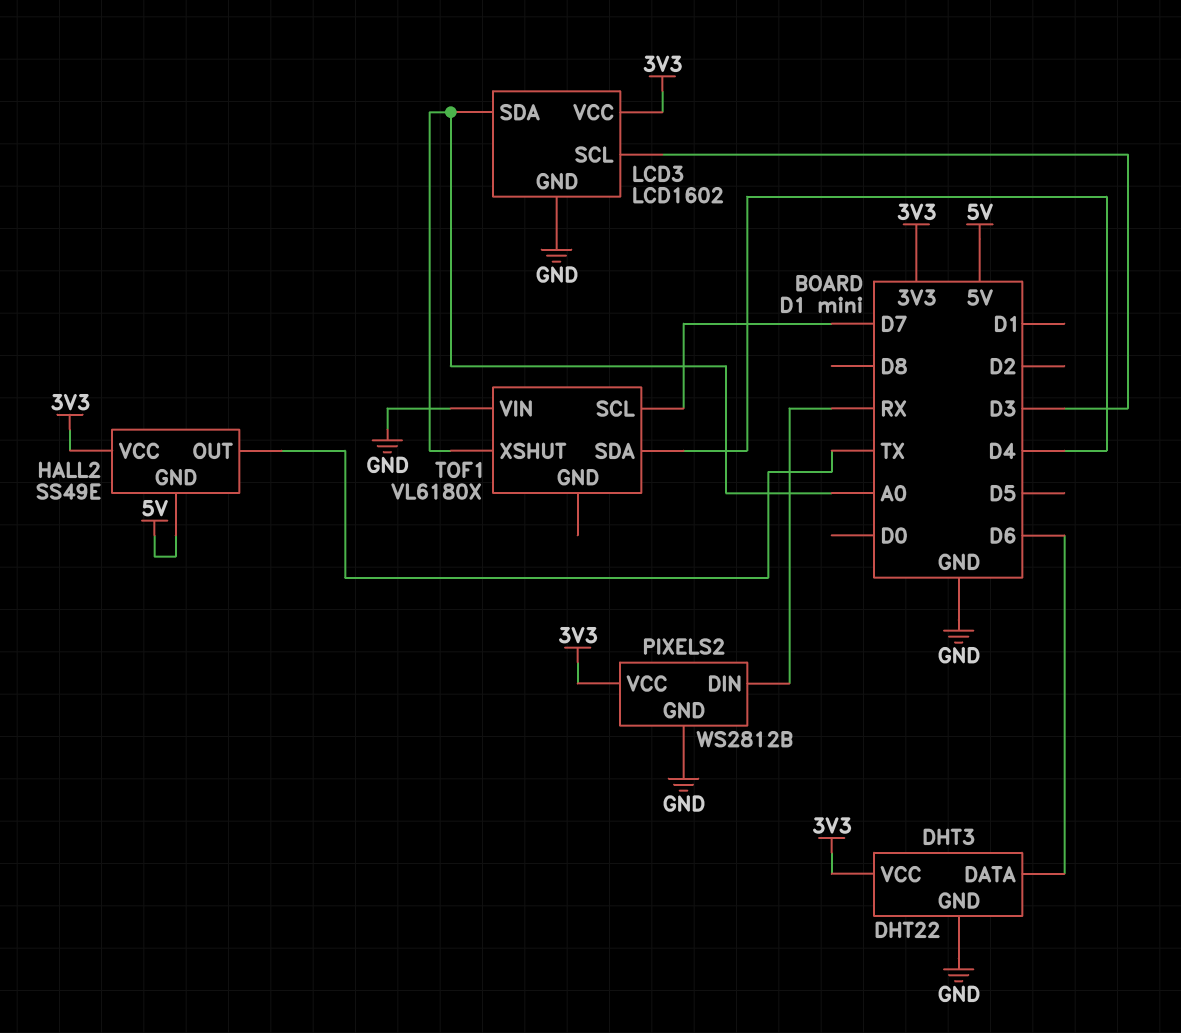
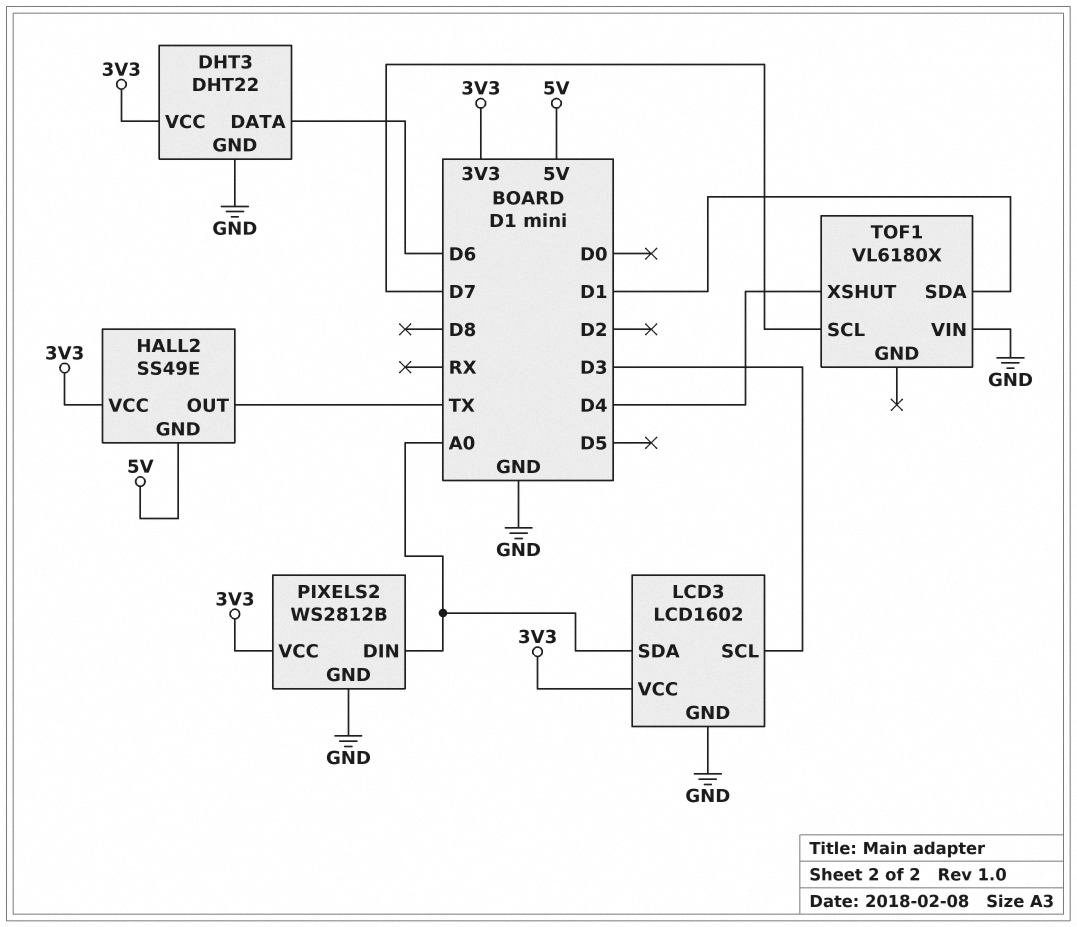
PIXELS2 pin DIN: RX -> A0
TOF1 pin SDA: D4 -> D1
TOF1 pin XSHUT: A0 -> D4

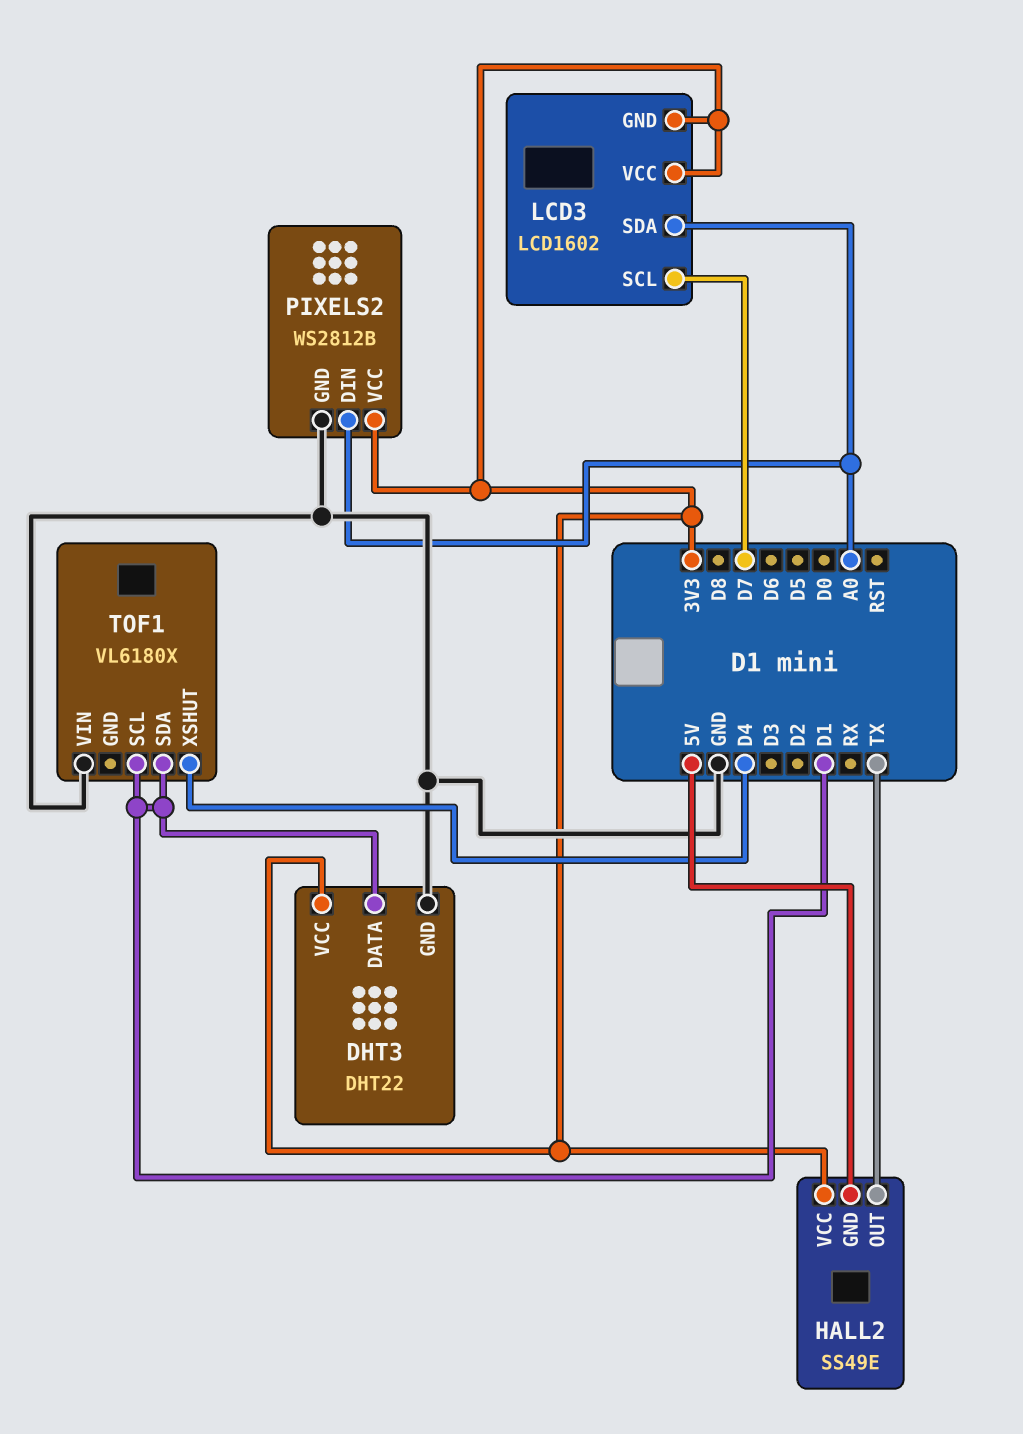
DHT3 pin DATA: D6 -> D1
LCD3 pin GND: GND -> 3V3
LCD3 pin SCL: D3 -> D7
TOF1 pin SCL: D7 -> D1

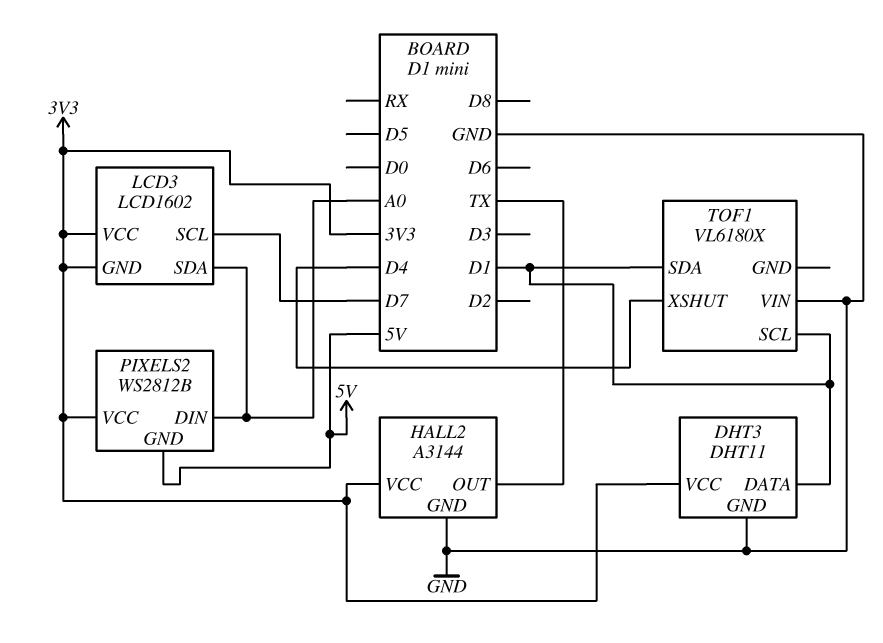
DHT3: DHT22 -> DHT11
HALL2: SS49E -> A3144
HALL2 pin GND: 5V -> GND
PIXELS2 pin GND: GND -> 5V

